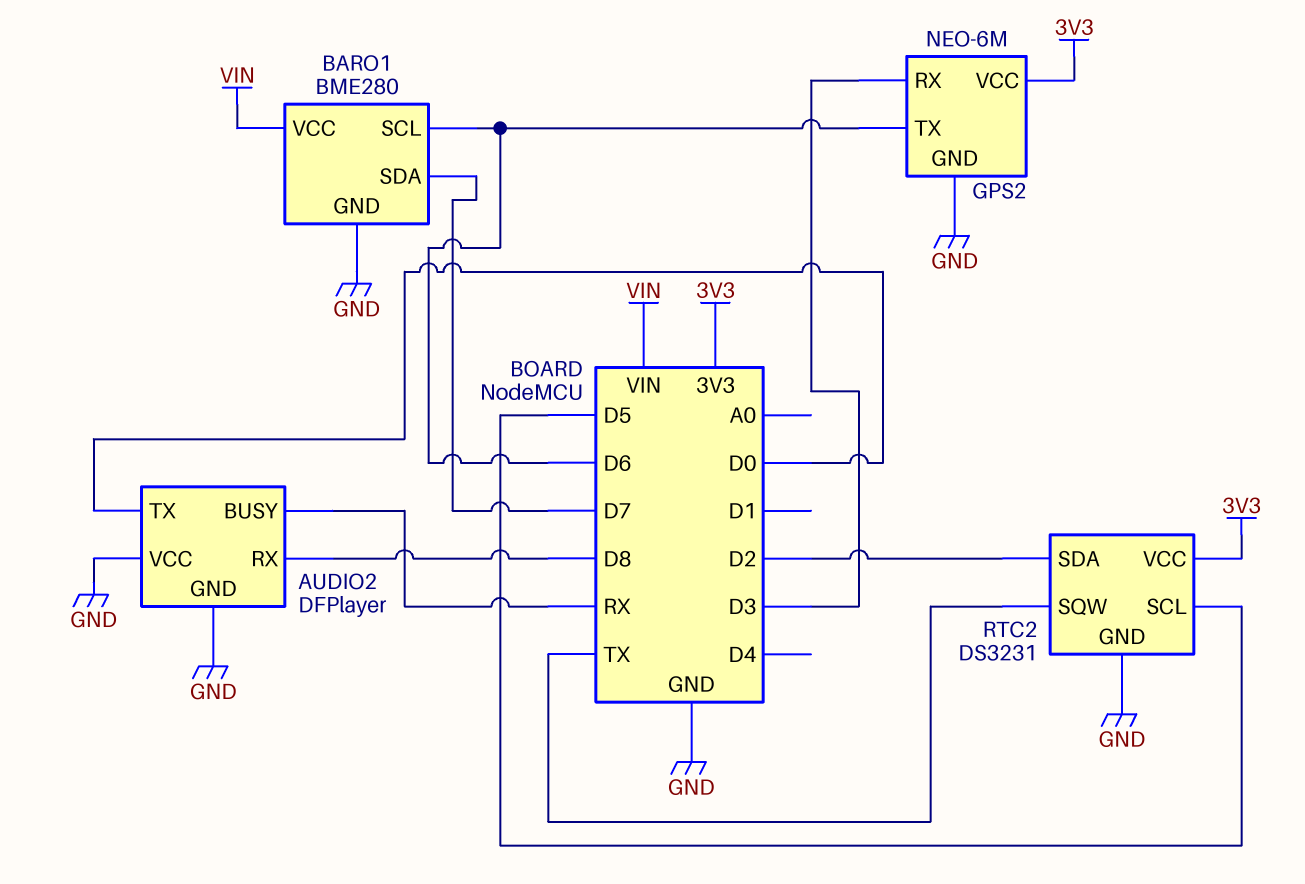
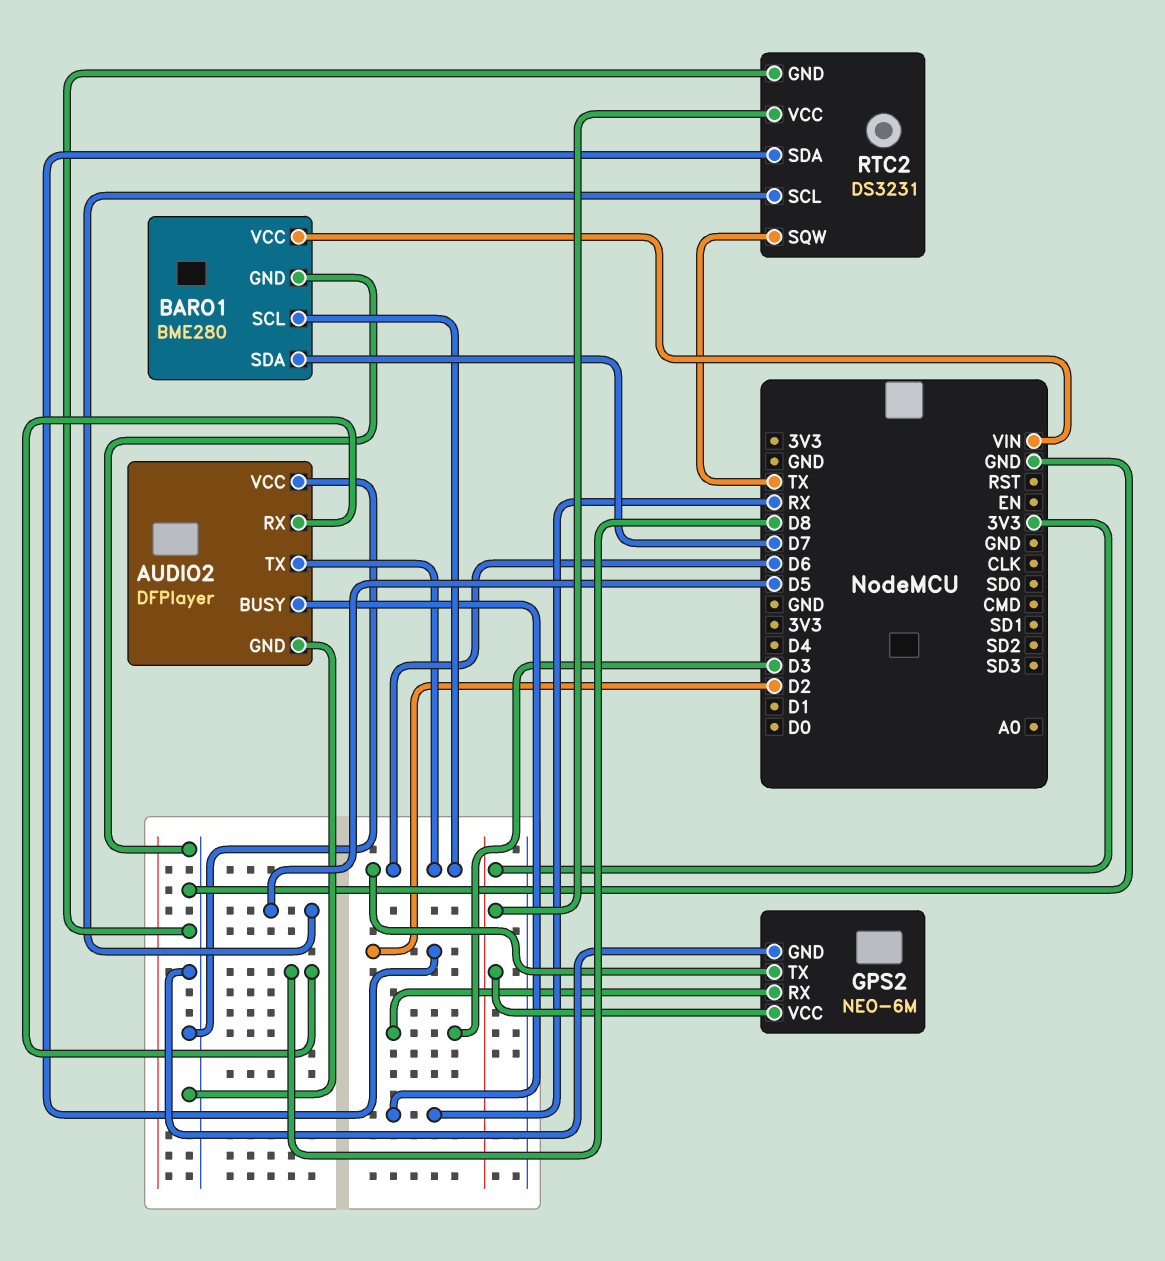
AUDIO2 pin TX: D0 -> D6

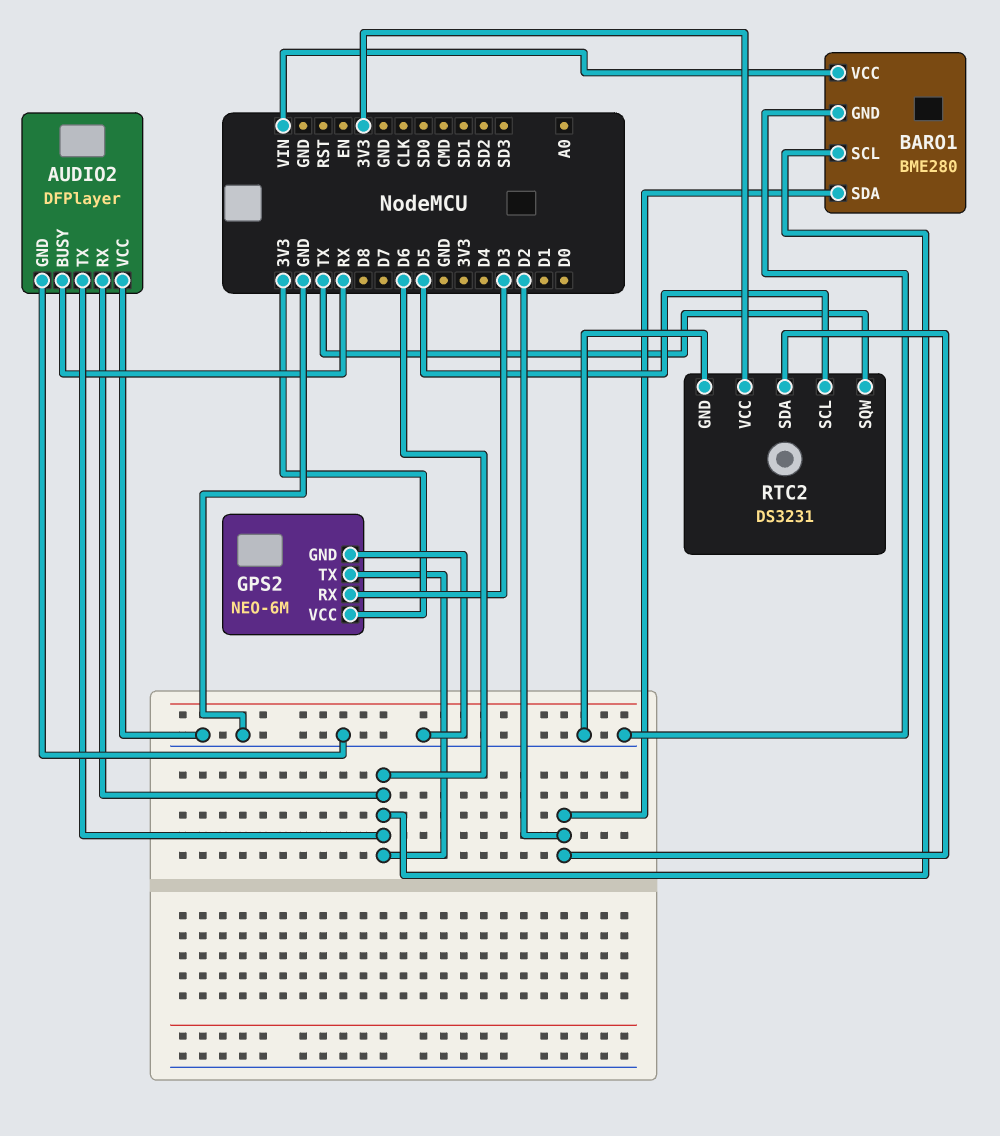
AUDIO2 pin RX: D8 -> D6
BARO1 pin SDA: D7 -> D2

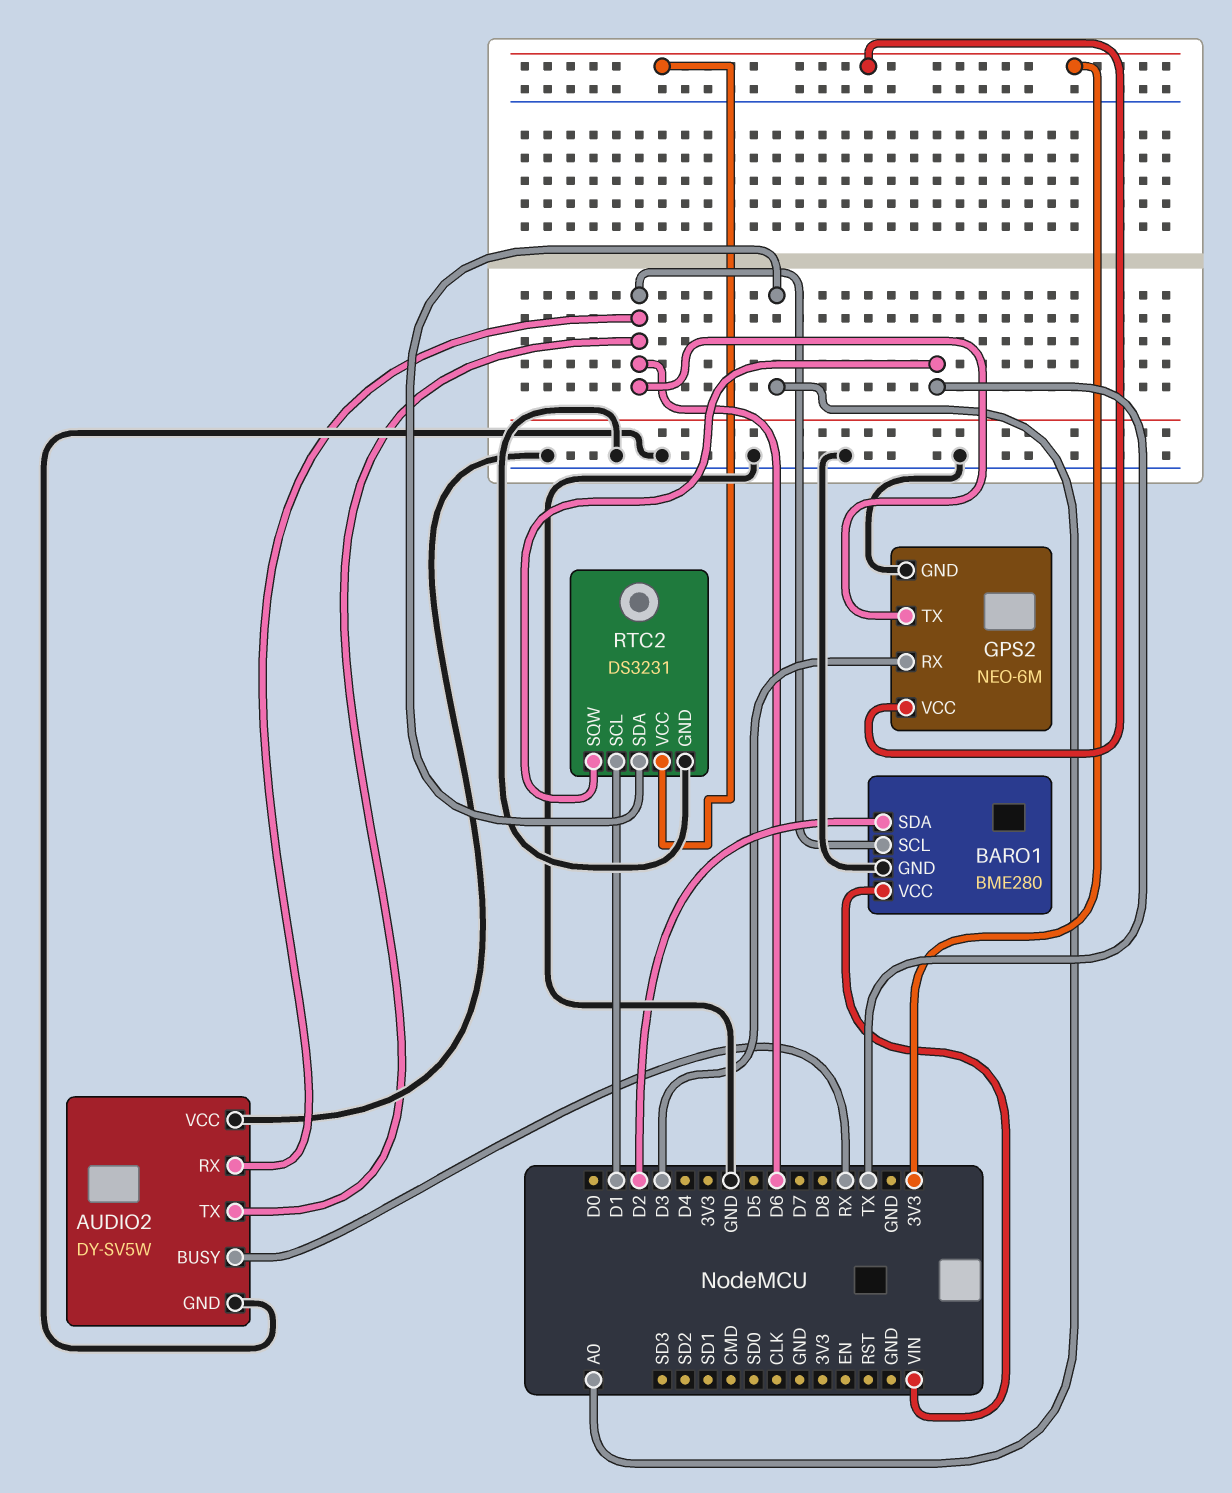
AUDIO2: DFPlayer -> DY-SV5W
RTC2 pin SCL: D5 -> D1
RTC2 pin SDA: D2 -> A0

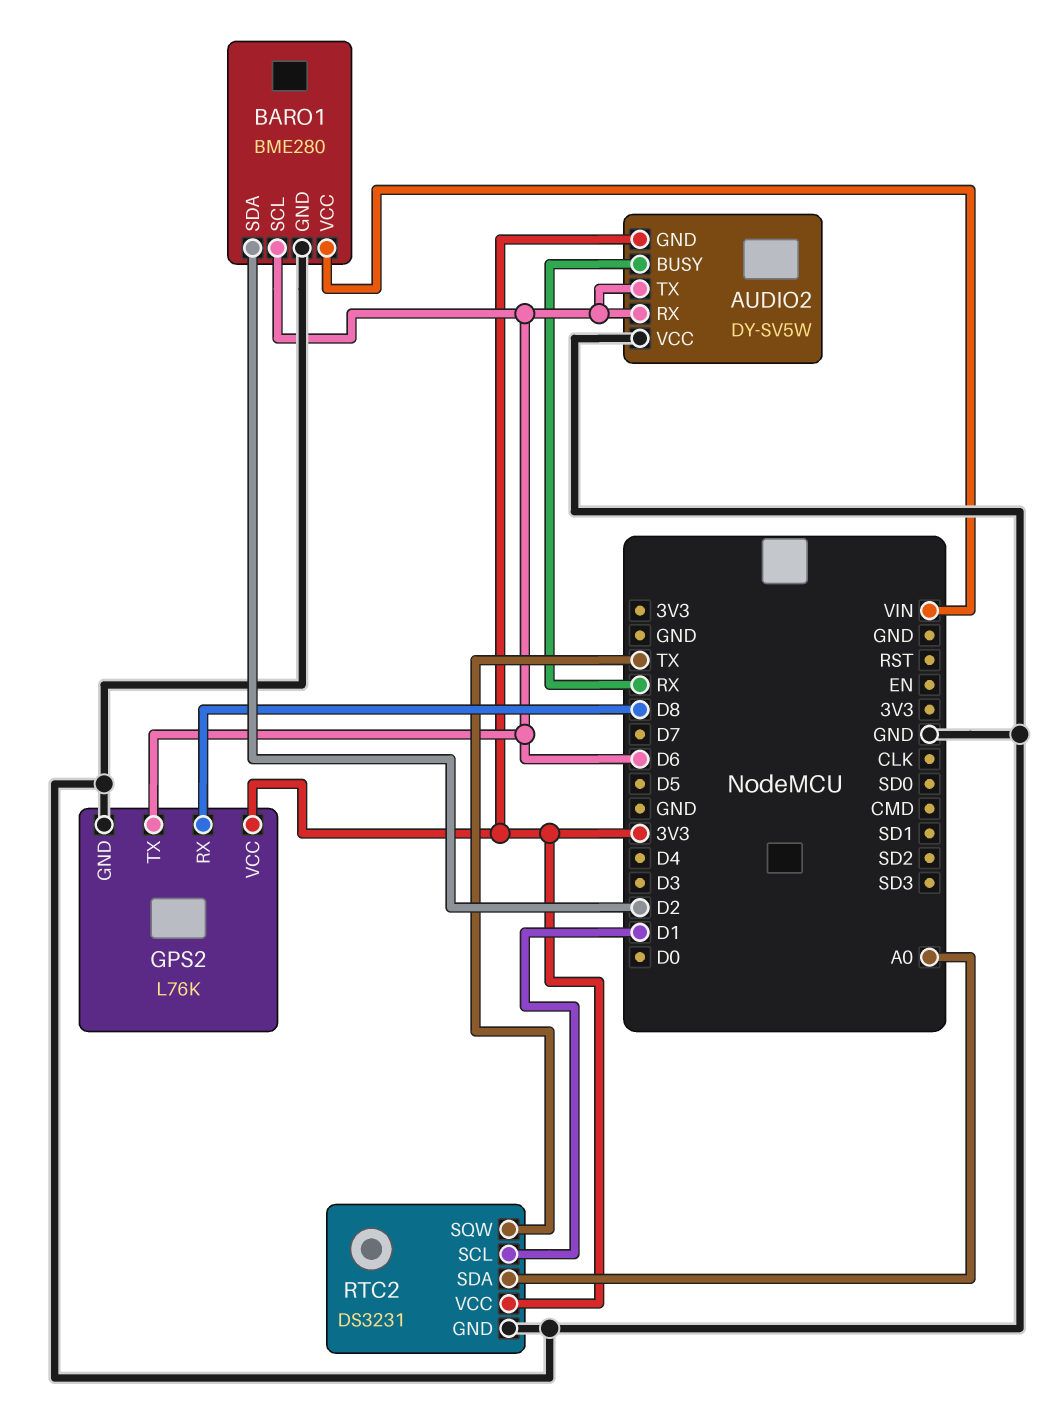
AUDIO2 pin GND: GND -> 3V3
GPS2: NEO-6M -> L76K
GPS2 pin RX: D3 -> D8

